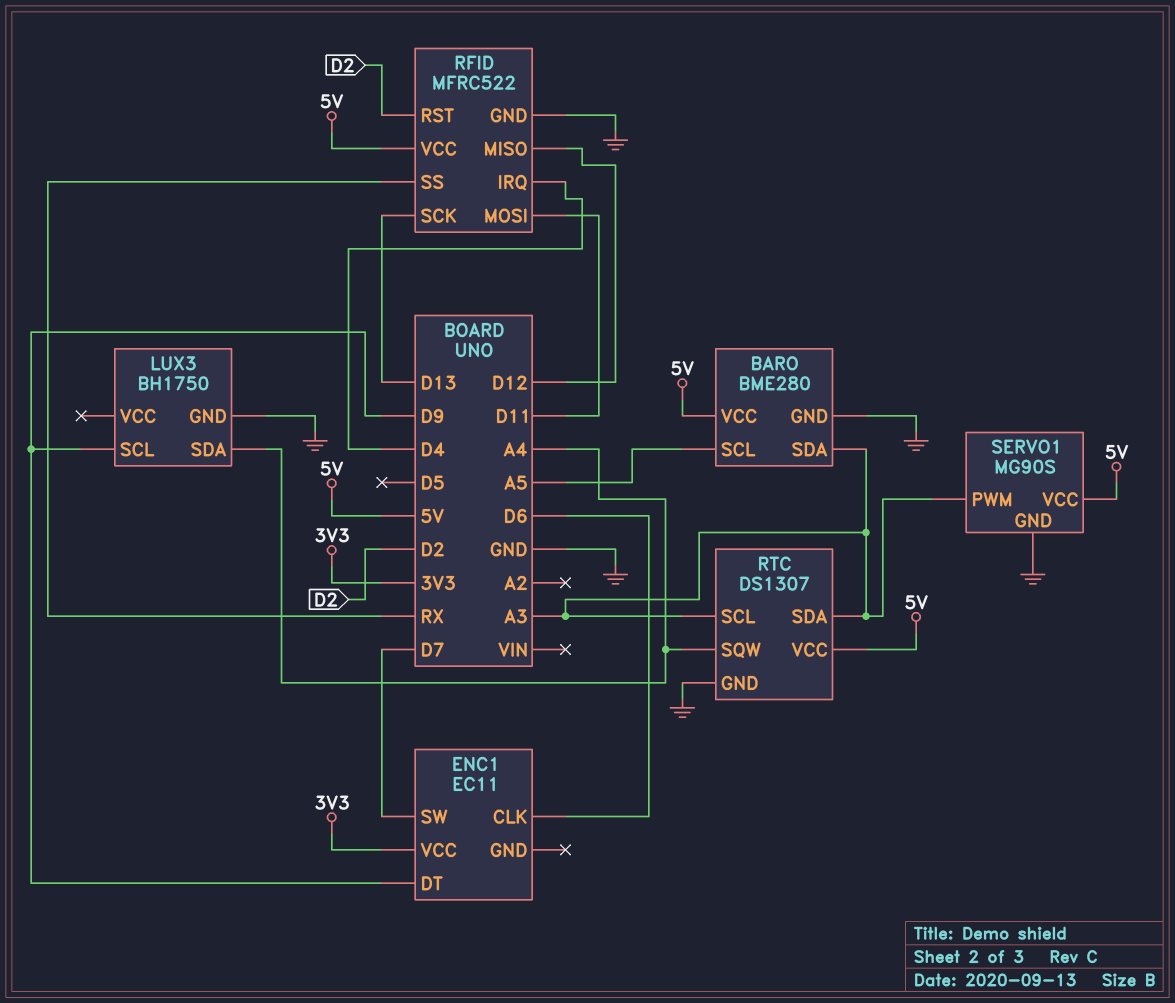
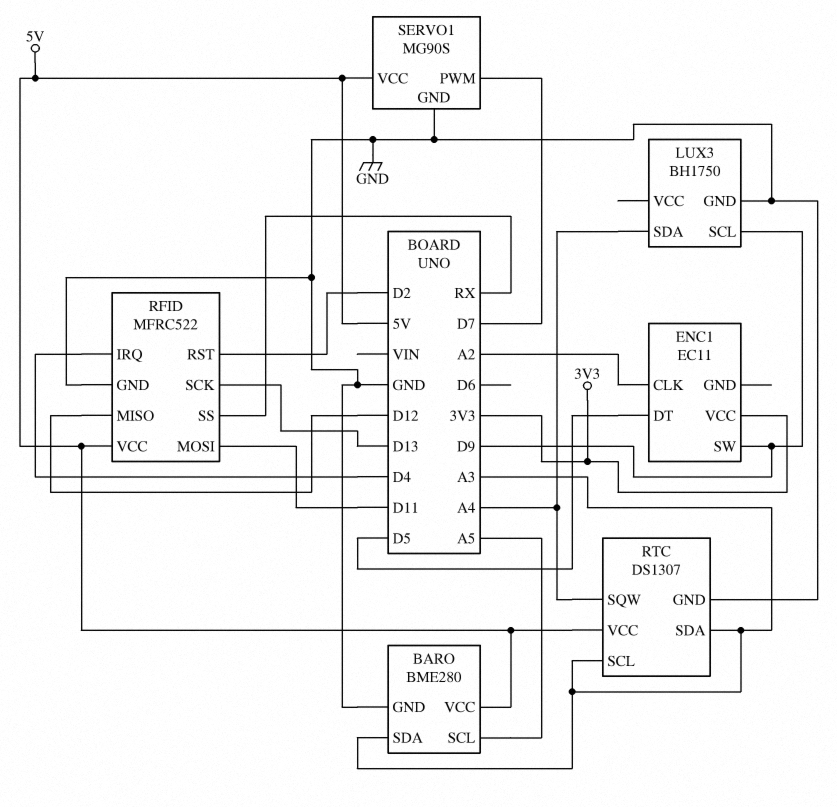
ENC1 pin CLK: D6 -> A2
ENC1 pin DT: D9 -> D5
ENC1 pin SW: D7 -> D9
SERVO1 pin PWM: A3 -> D7

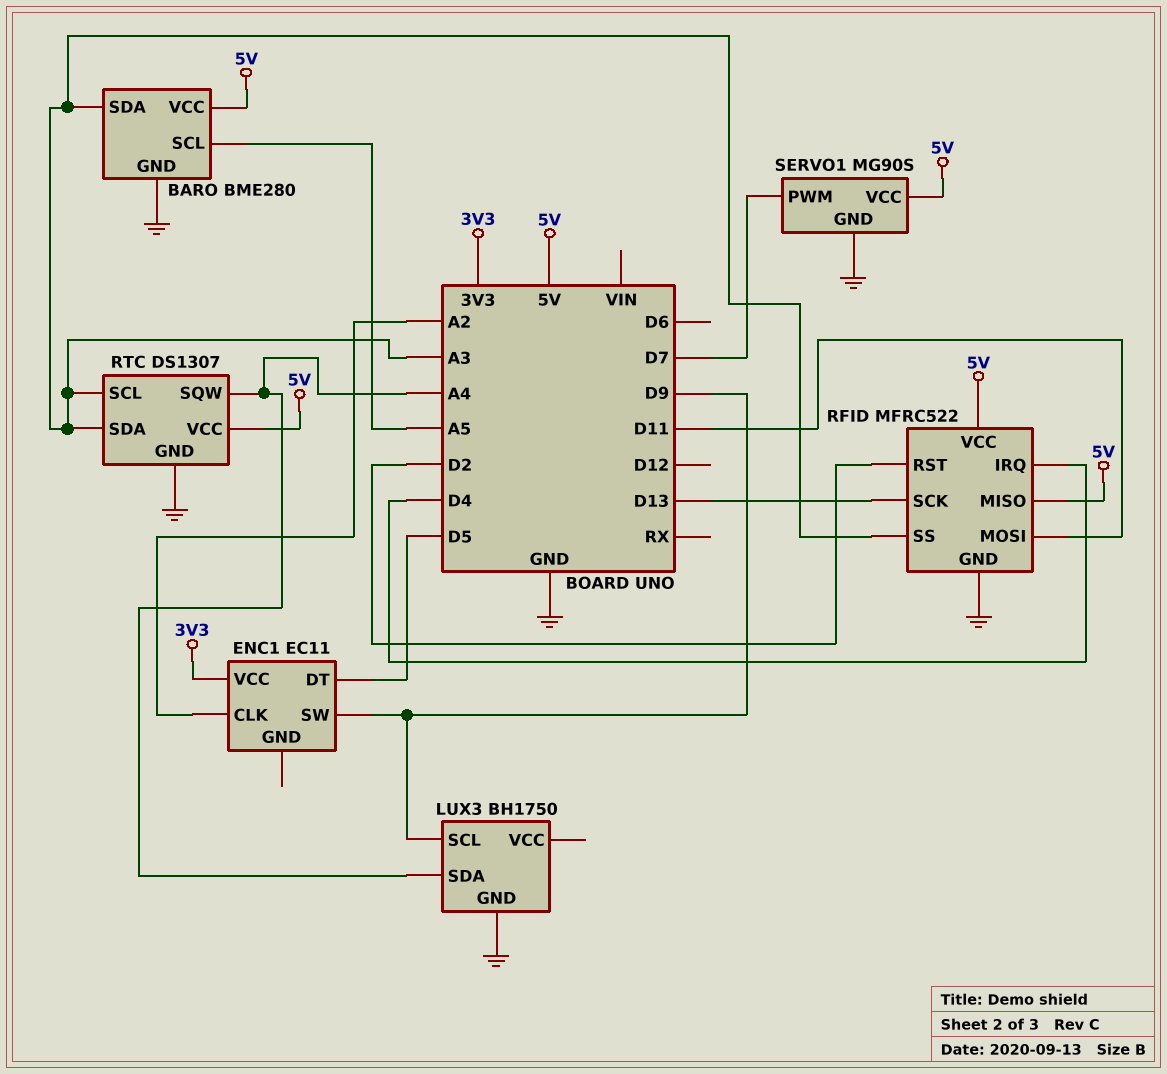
RFID pin MISO: D12 -> 5V
RFID pin SS: RX -> A3

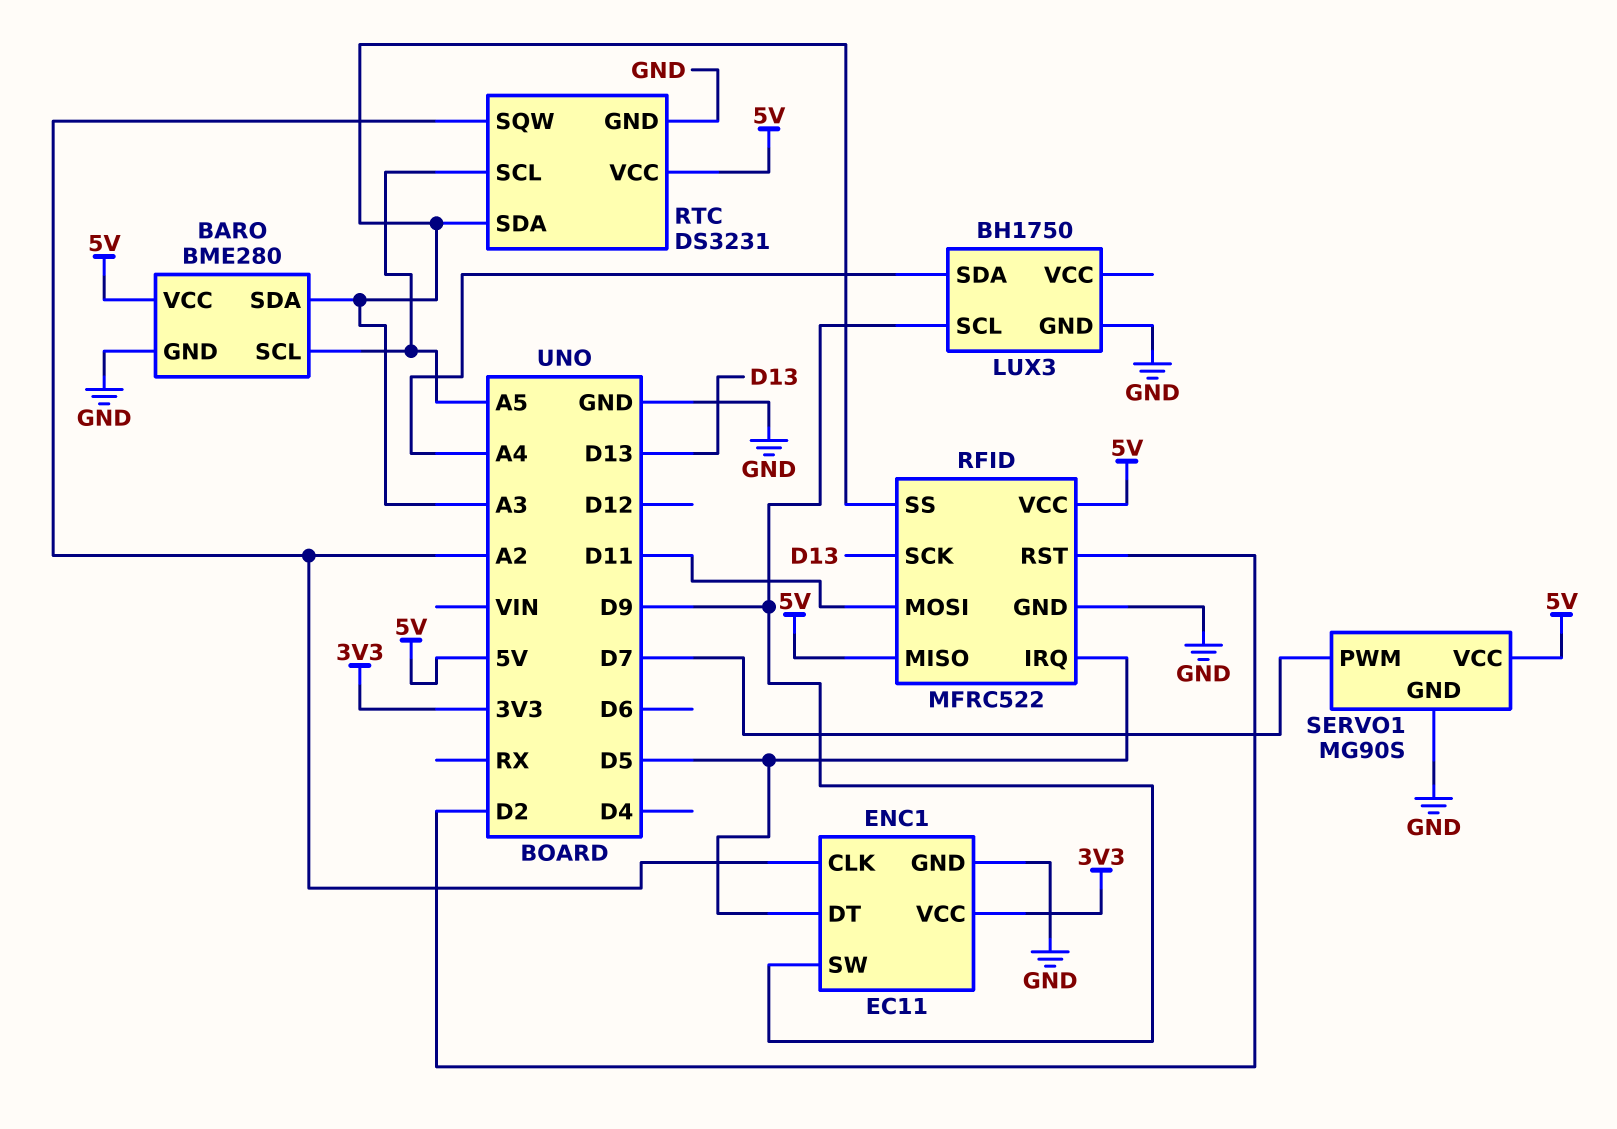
ENC1 pin GND: none -> GND
RFID pin IRQ: D4 -> D5
RTC: DS1307 -> DS3231
RTC pin SCL: A3 -> A5
RTC pin SQW: A4 -> A2

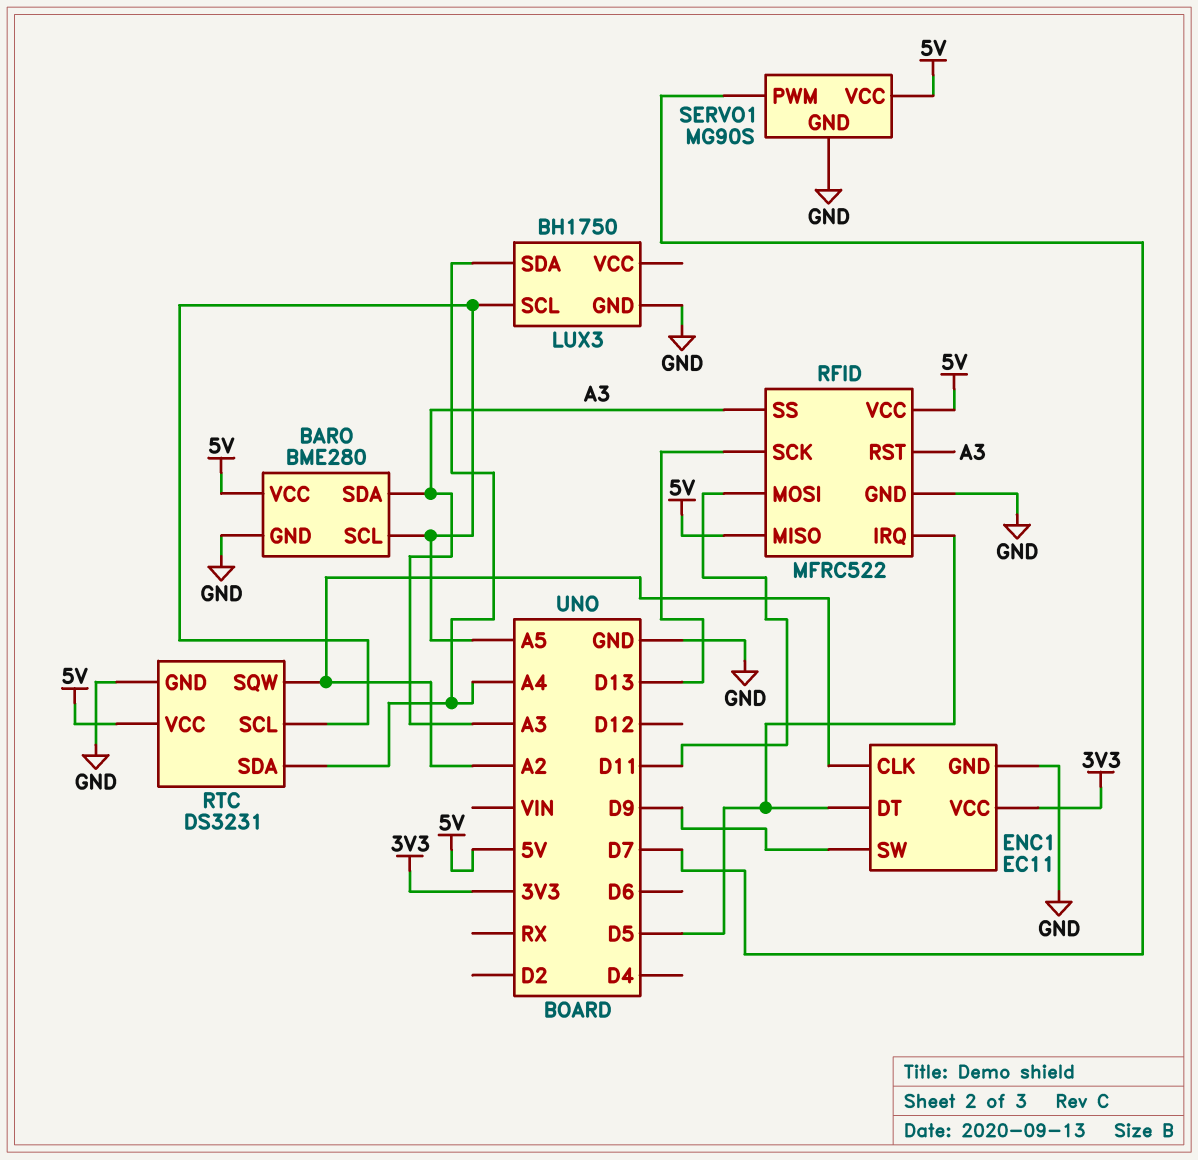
LUX3 pin SCL: D9 -> A5
RFID pin RST: D2 -> A3
RTC pin SDA: A3 -> A4

